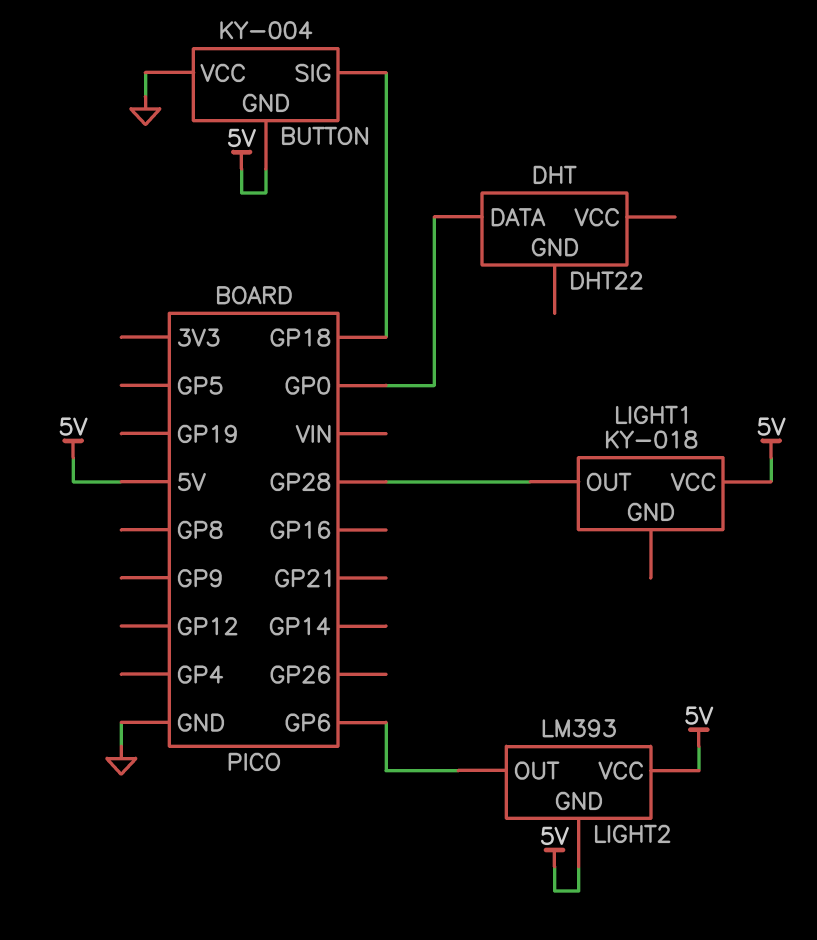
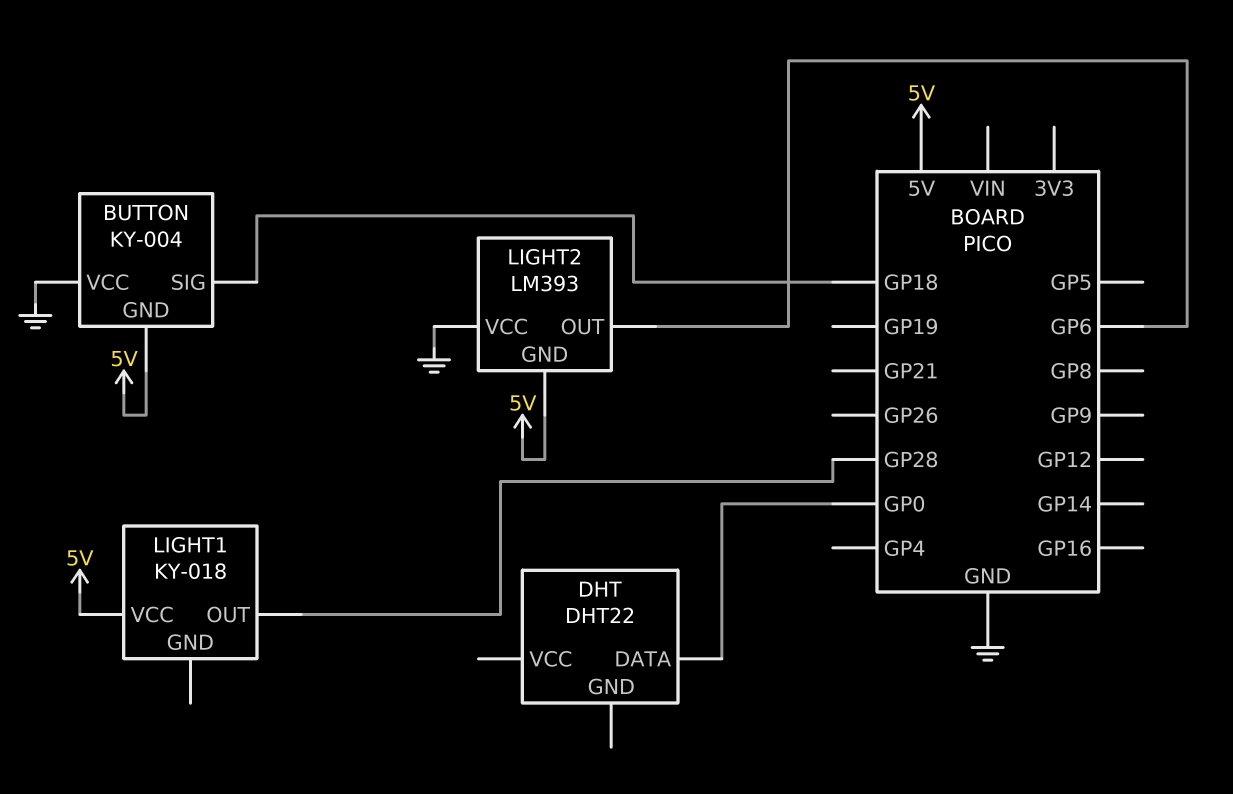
LIGHT2 pin VCC: 5V -> GND

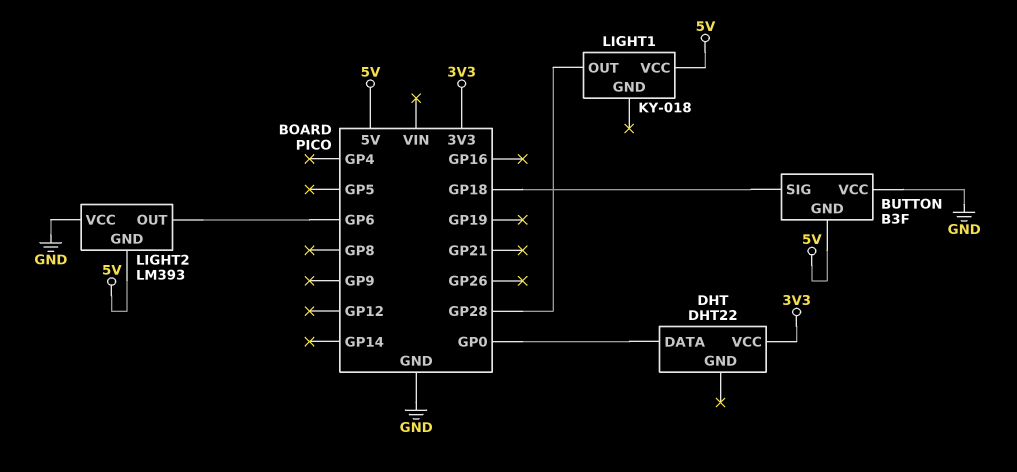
BUTTON: KY-004 -> B3F
DHT pin VCC: none -> 3V3

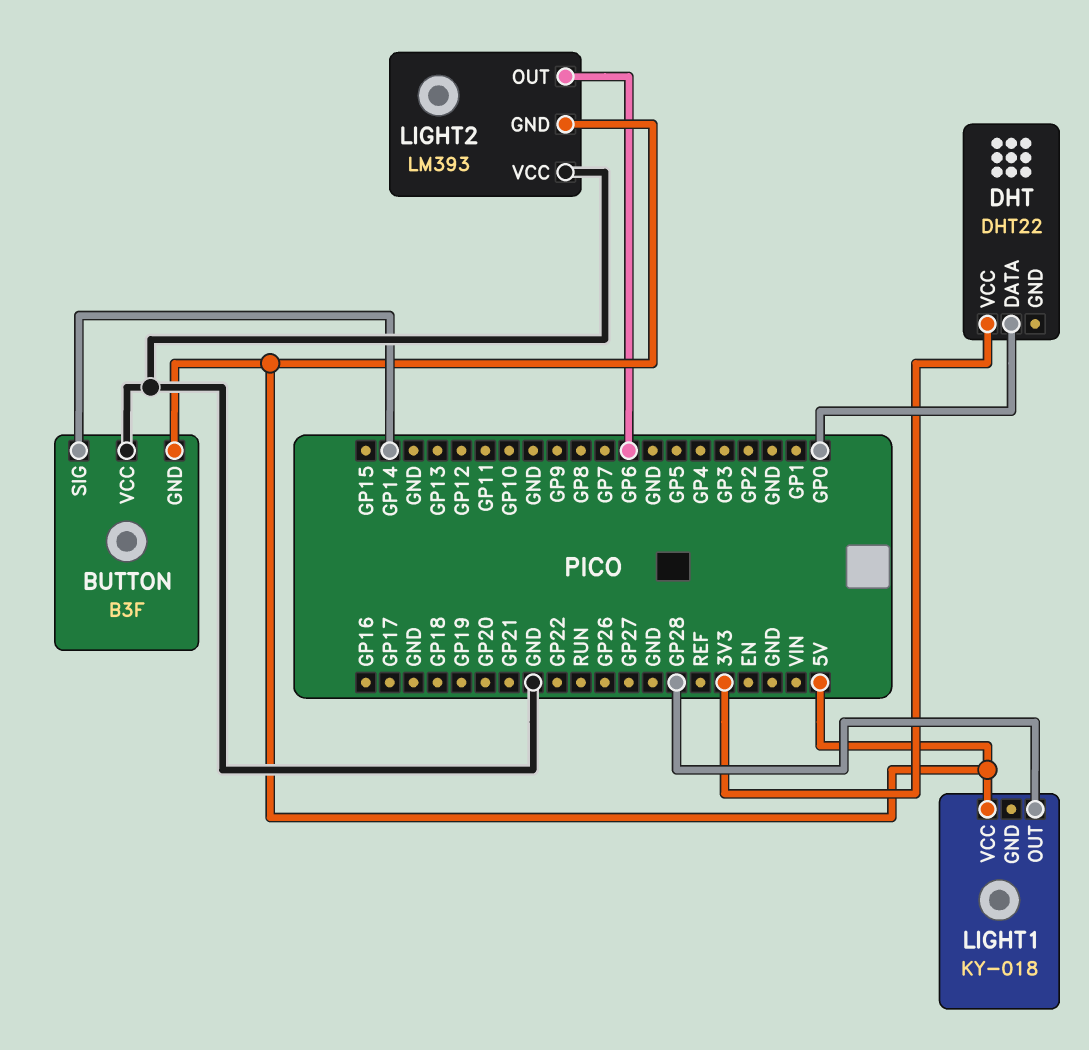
BUTTON pin SIG: GP18 -> GP14

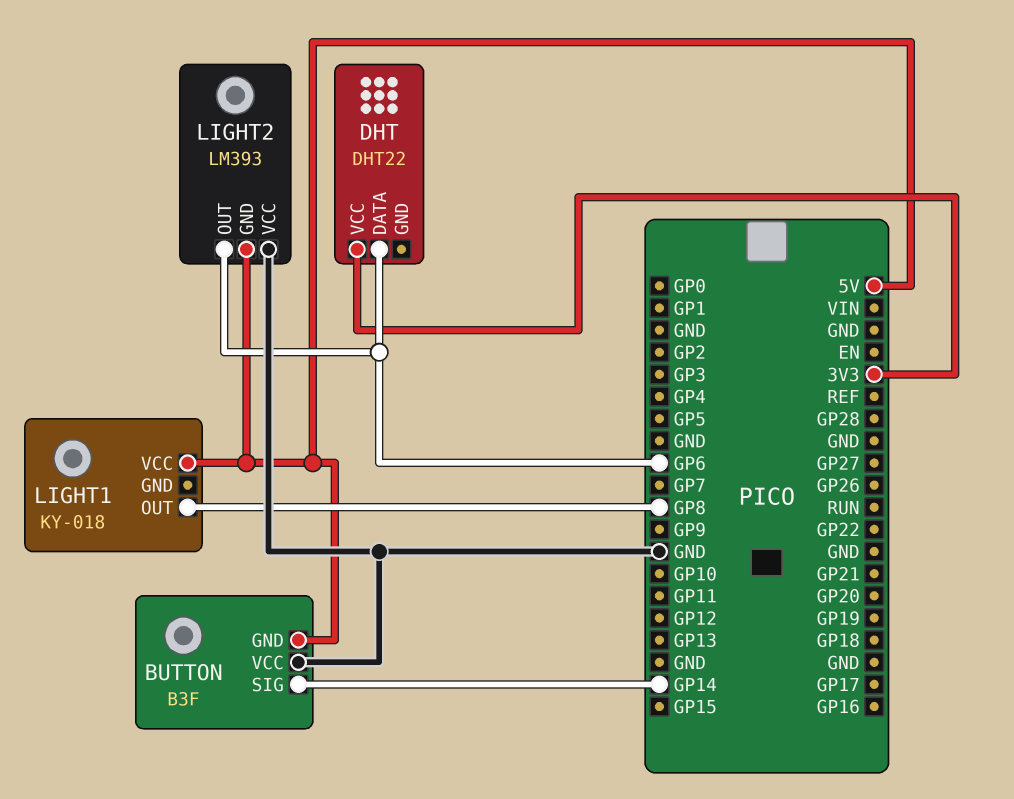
DHT pin DATA: GP0 -> GP6
LIGHT1 pin OUT: GP28 -> GP8

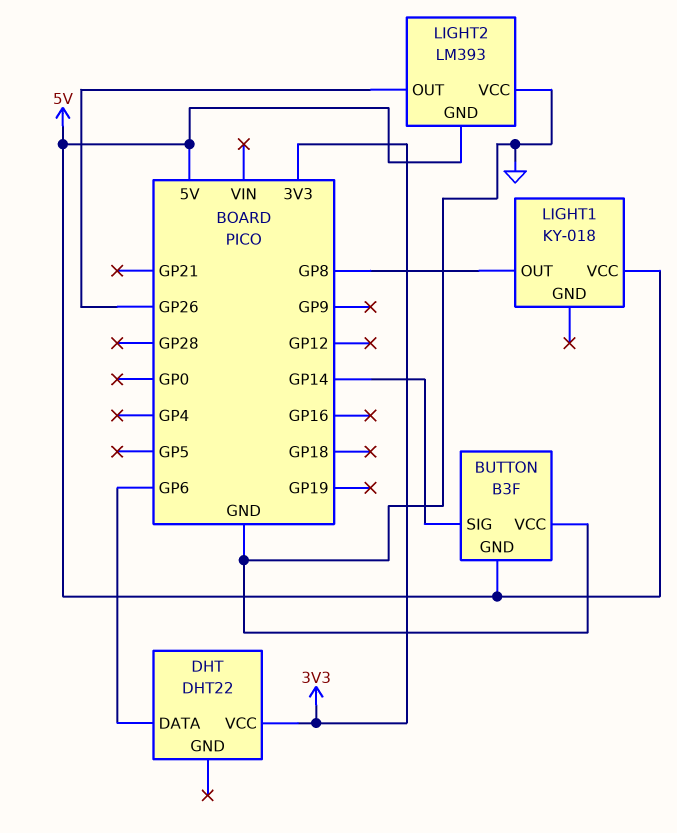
LIGHT2 pin OUT: GP6 -> GP26

